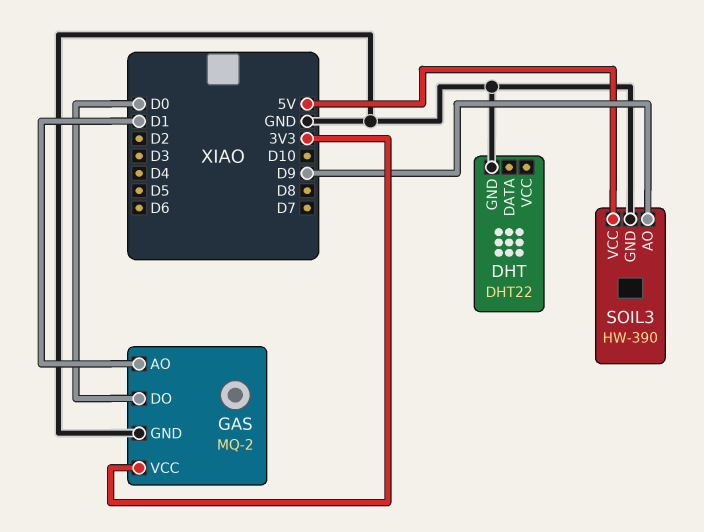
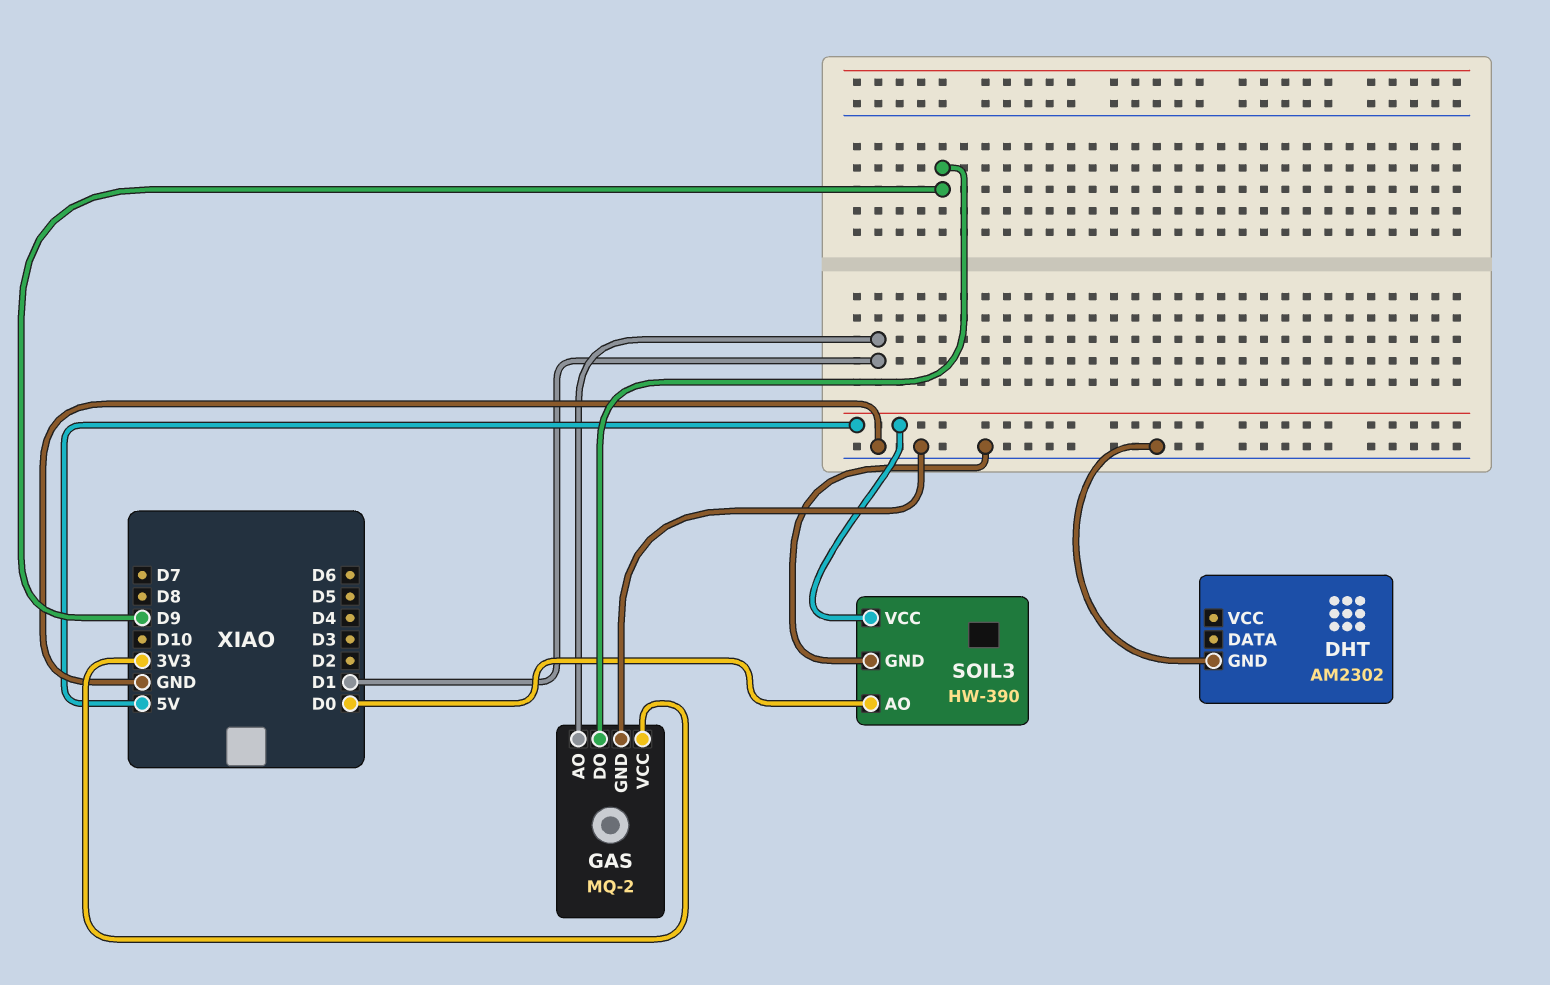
DHT: DHT22 -> AM2302
GAS pin DO: D0 -> D9
SOIL3 pin AO: D9 -> D0

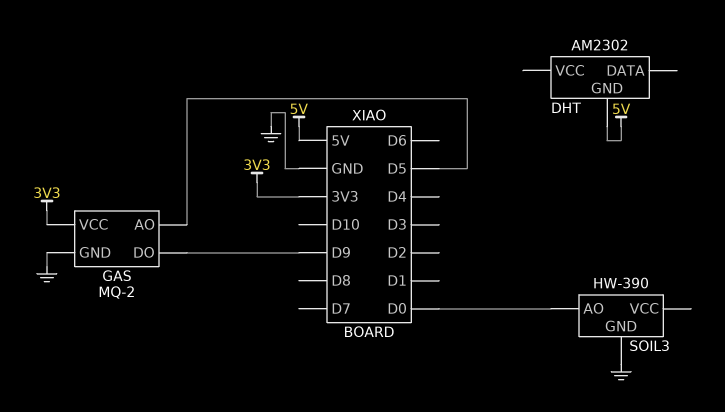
DHT pin GND: GND -> 5V
GAS pin AO: D1 -> D5
SOIL3 pin VCC: 5V -> none

